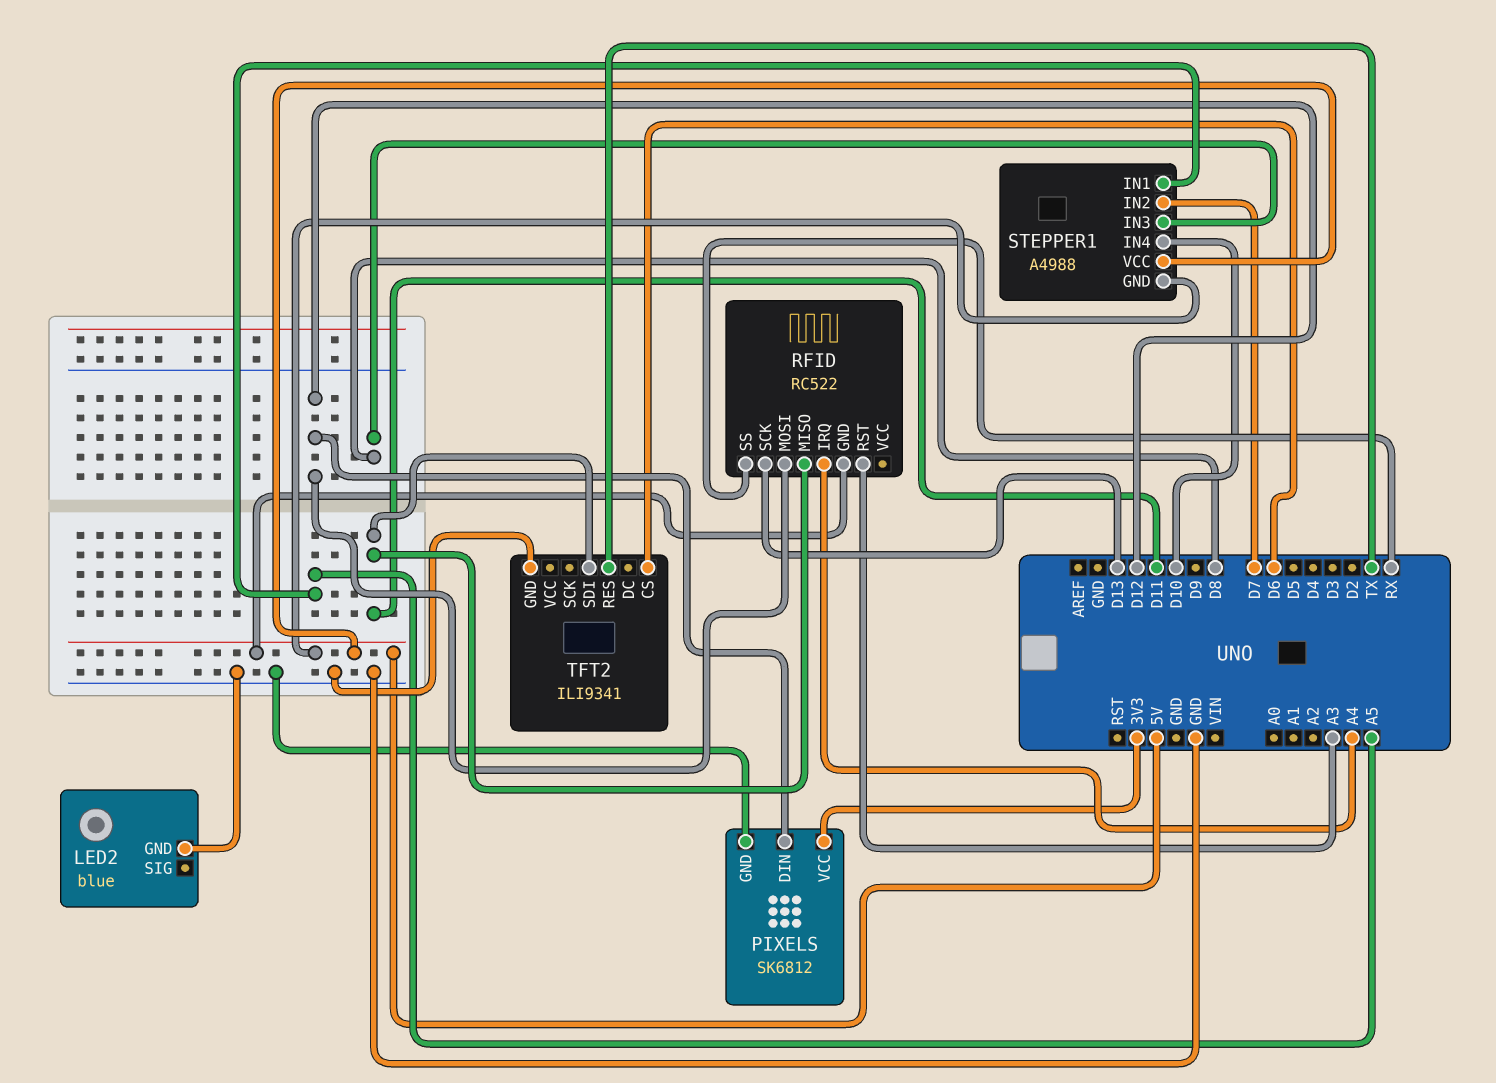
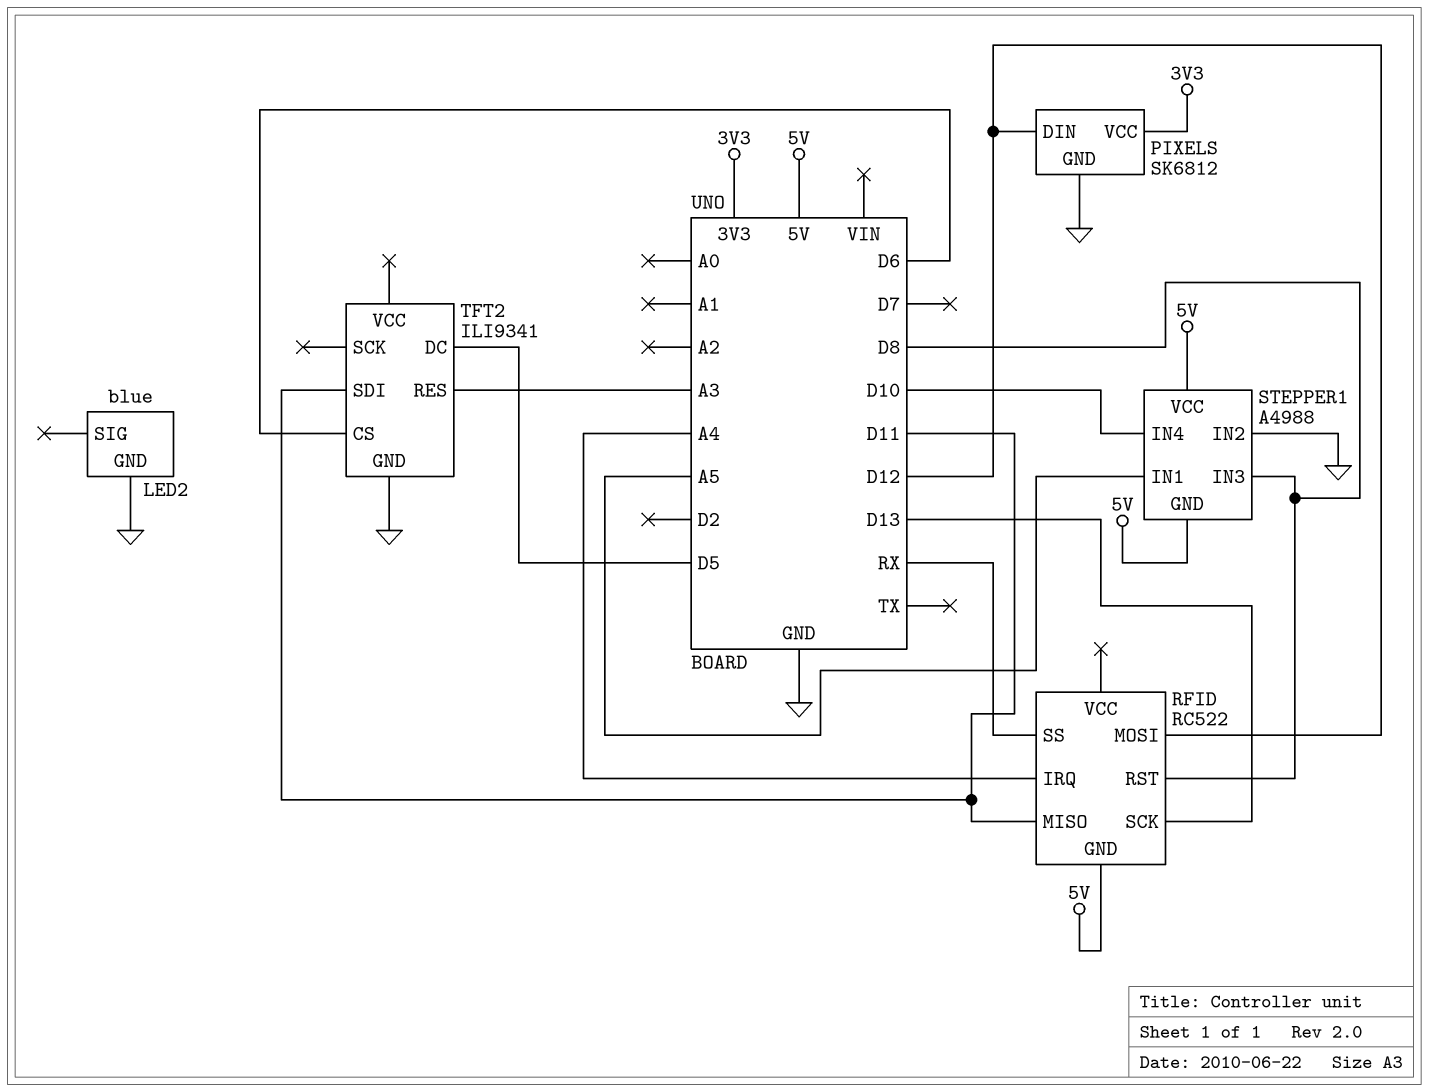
RFID pin RST: A3 -> D8
STEPPER1 pin IN2: D7 -> GND
TFT2 pin DC: none -> D5
TFT2 pin RES: TX -> A3

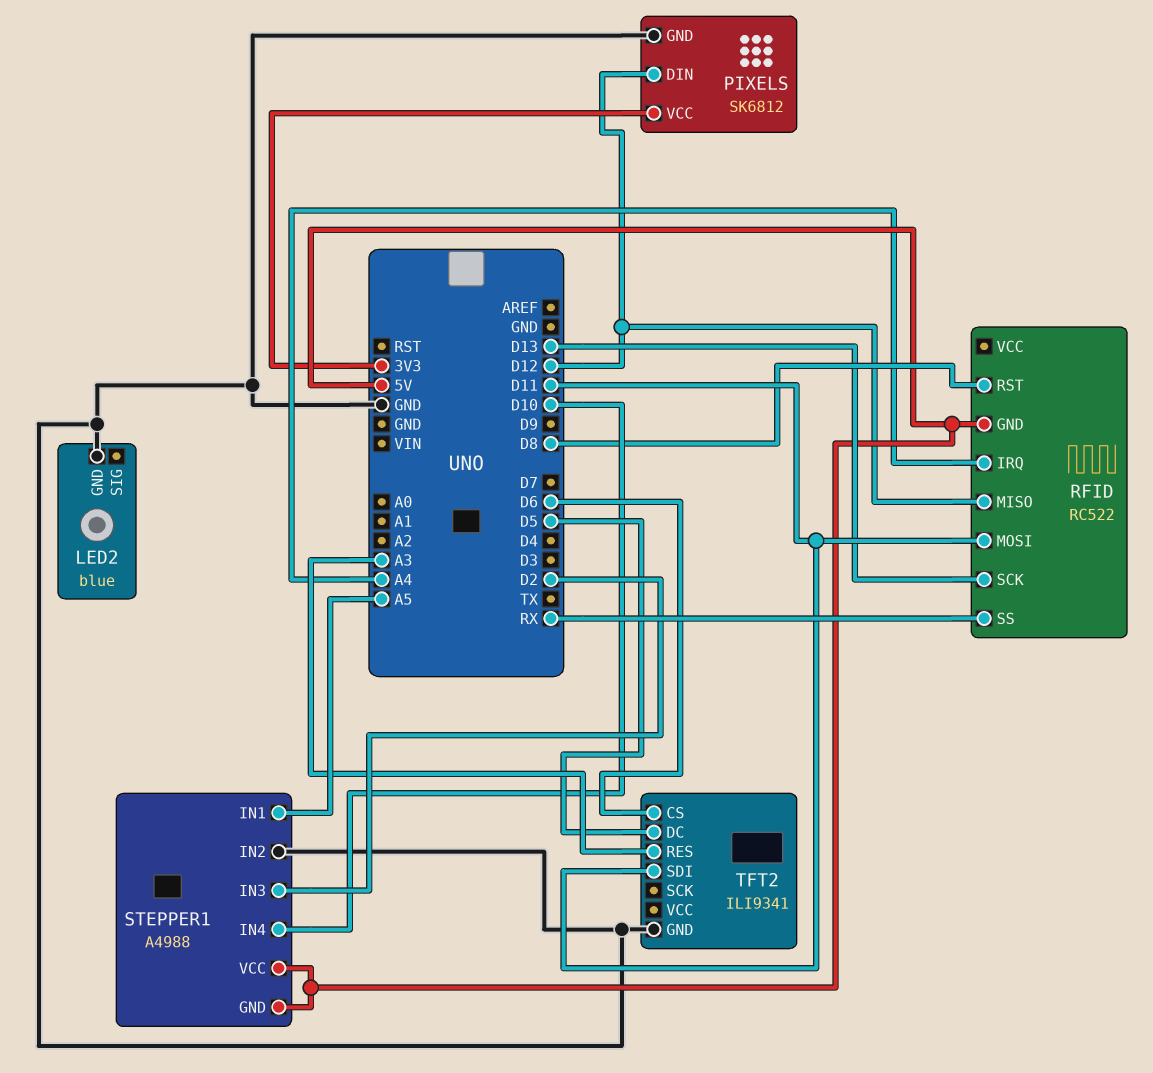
RFID pin MISO: D11 -> D12
RFID pin MOSI: D12 -> D11
STEPPER1 pin IN3: D8 -> D2

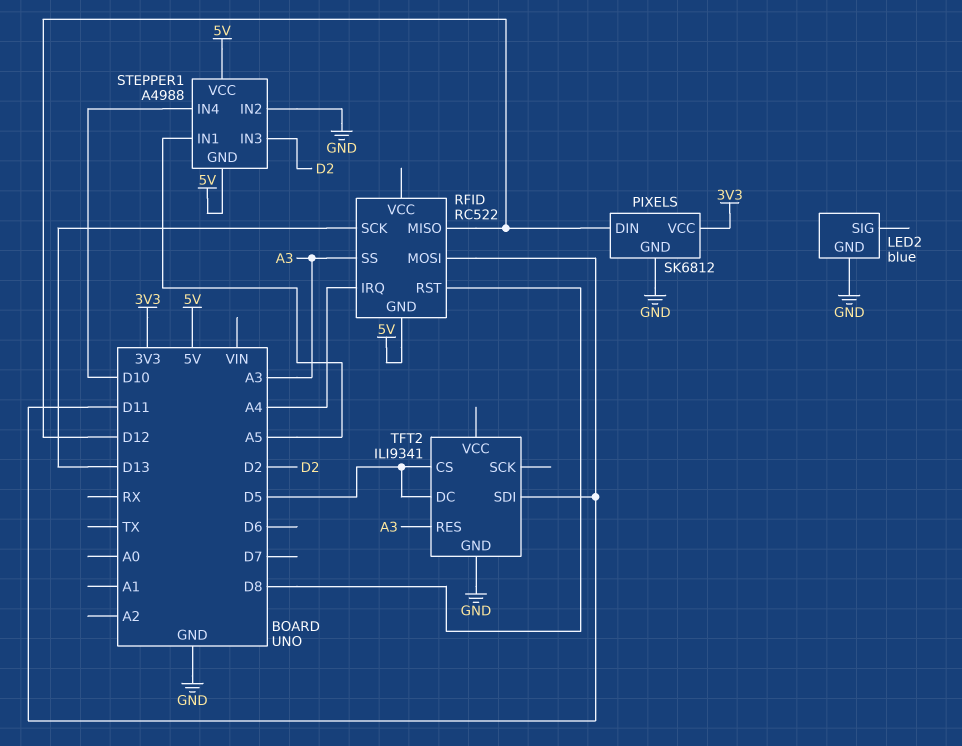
RFID pin SS: RX -> A3
TFT2 pin CS: D6 -> D5

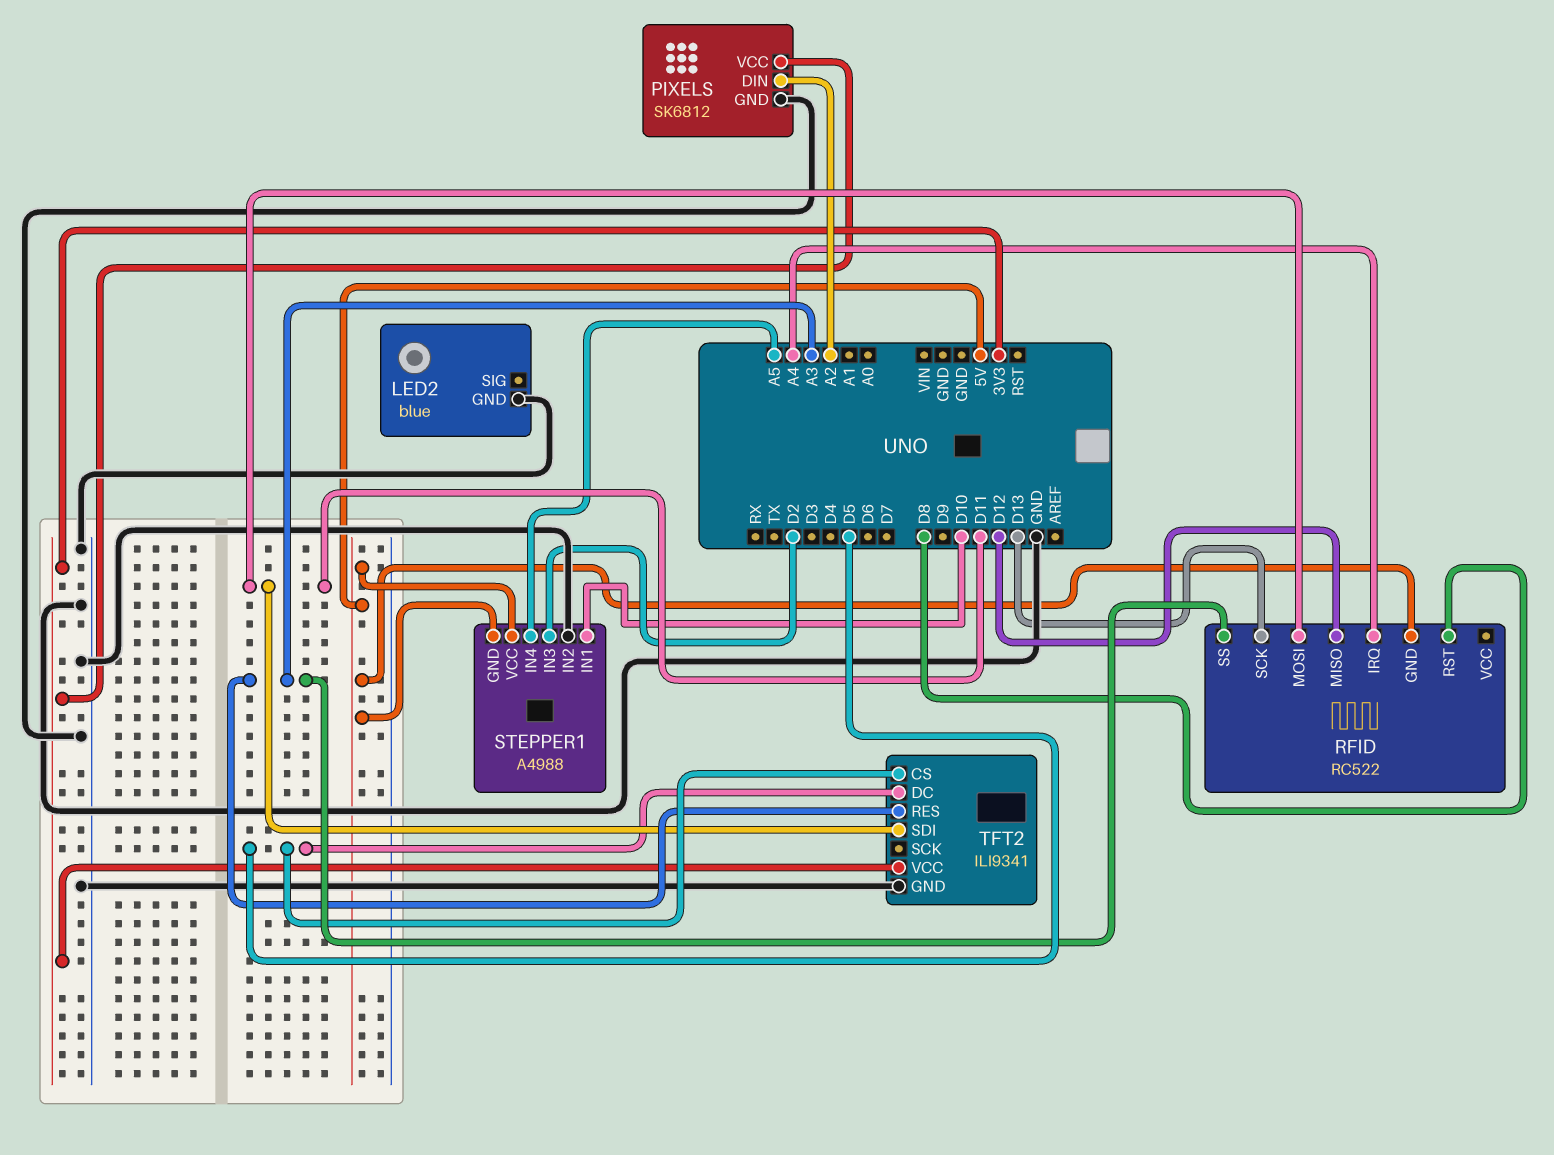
PIXELS pin DIN: D12 -> A2
STEPPER1 pin IN1: A5 -> D10
STEPPER1 pin IN4: D10 -> A5
TFT2 pin VCC: none -> 3V3

